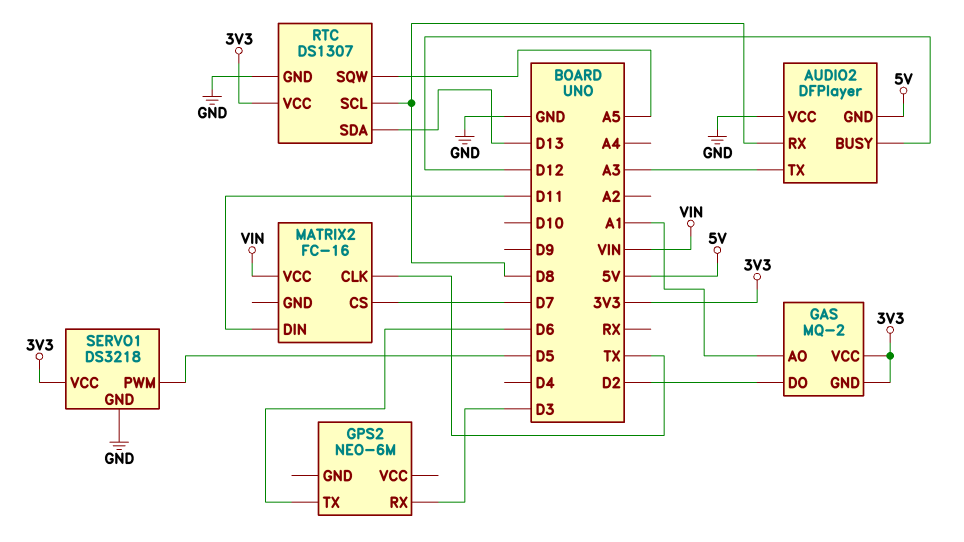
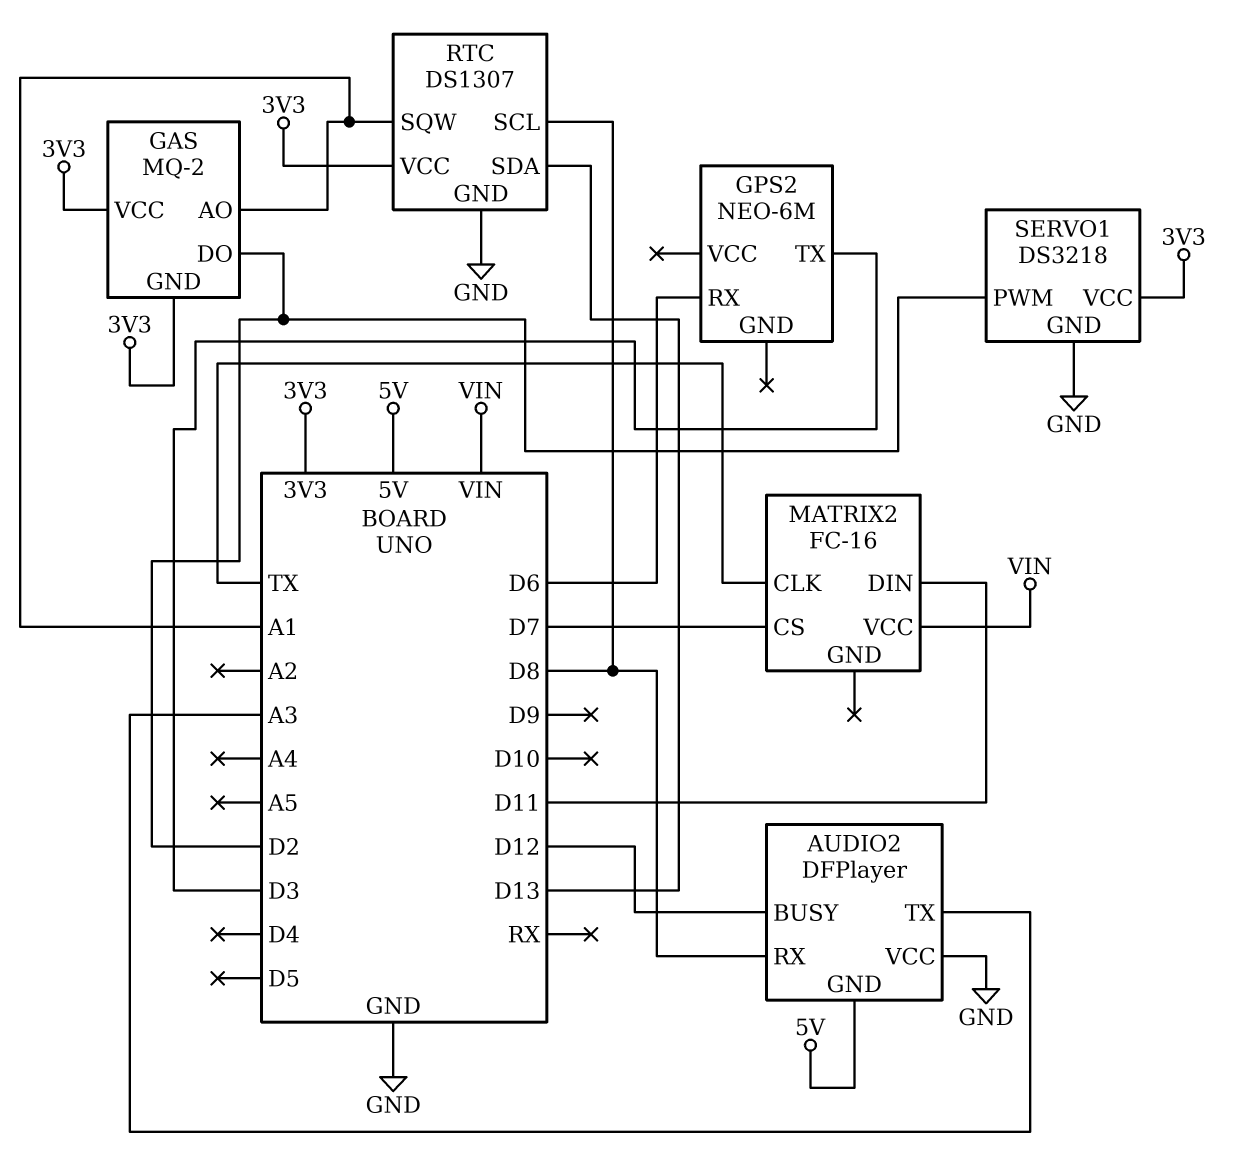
GPS2 pin RX: D3 -> D6
GPS2 pin TX: D6 -> D3
RTC pin SQW: A5 -> A1
SERVO1 pin PWM: D5 -> D2

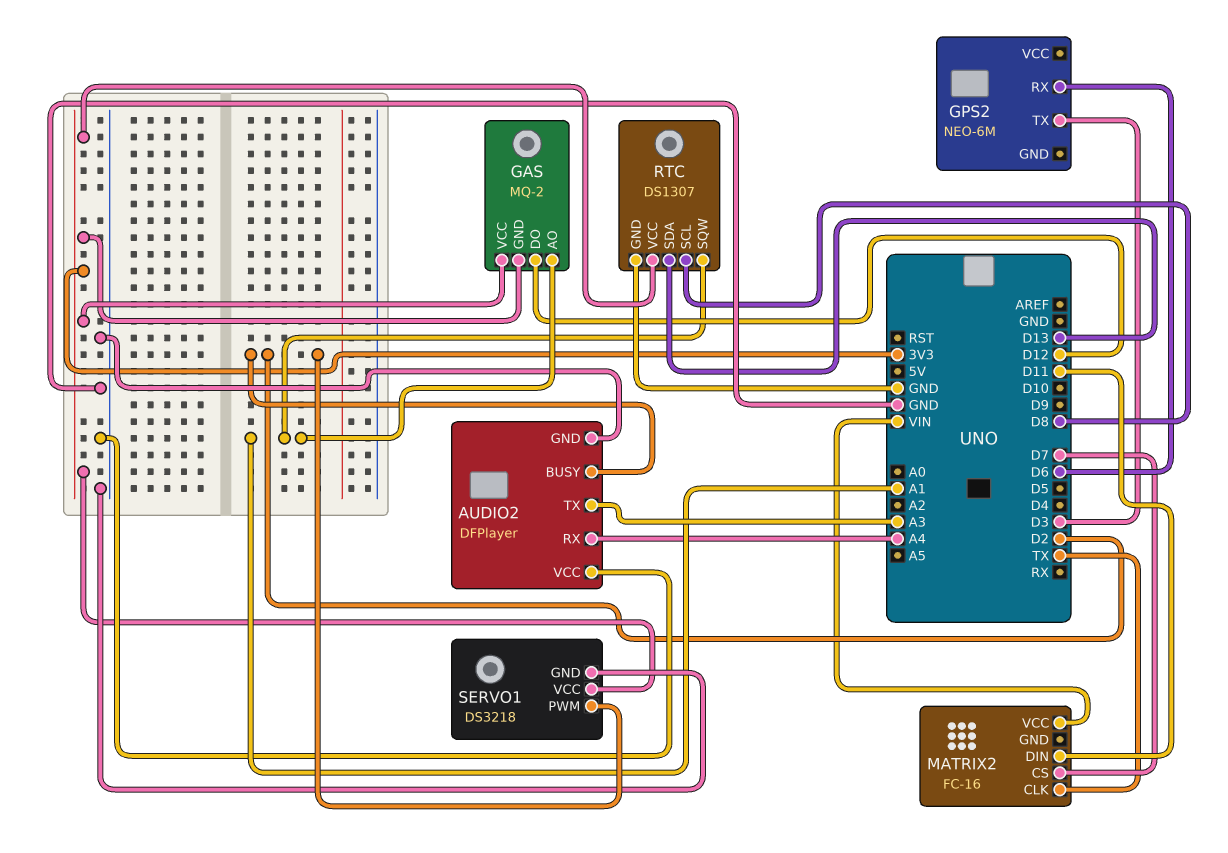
AUDIO2 pin BUSY: D12 -> D2
AUDIO2 pin GND: 5V -> GND
AUDIO2 pin RX: D8 -> A4
GAS pin DO: D2 -> D12

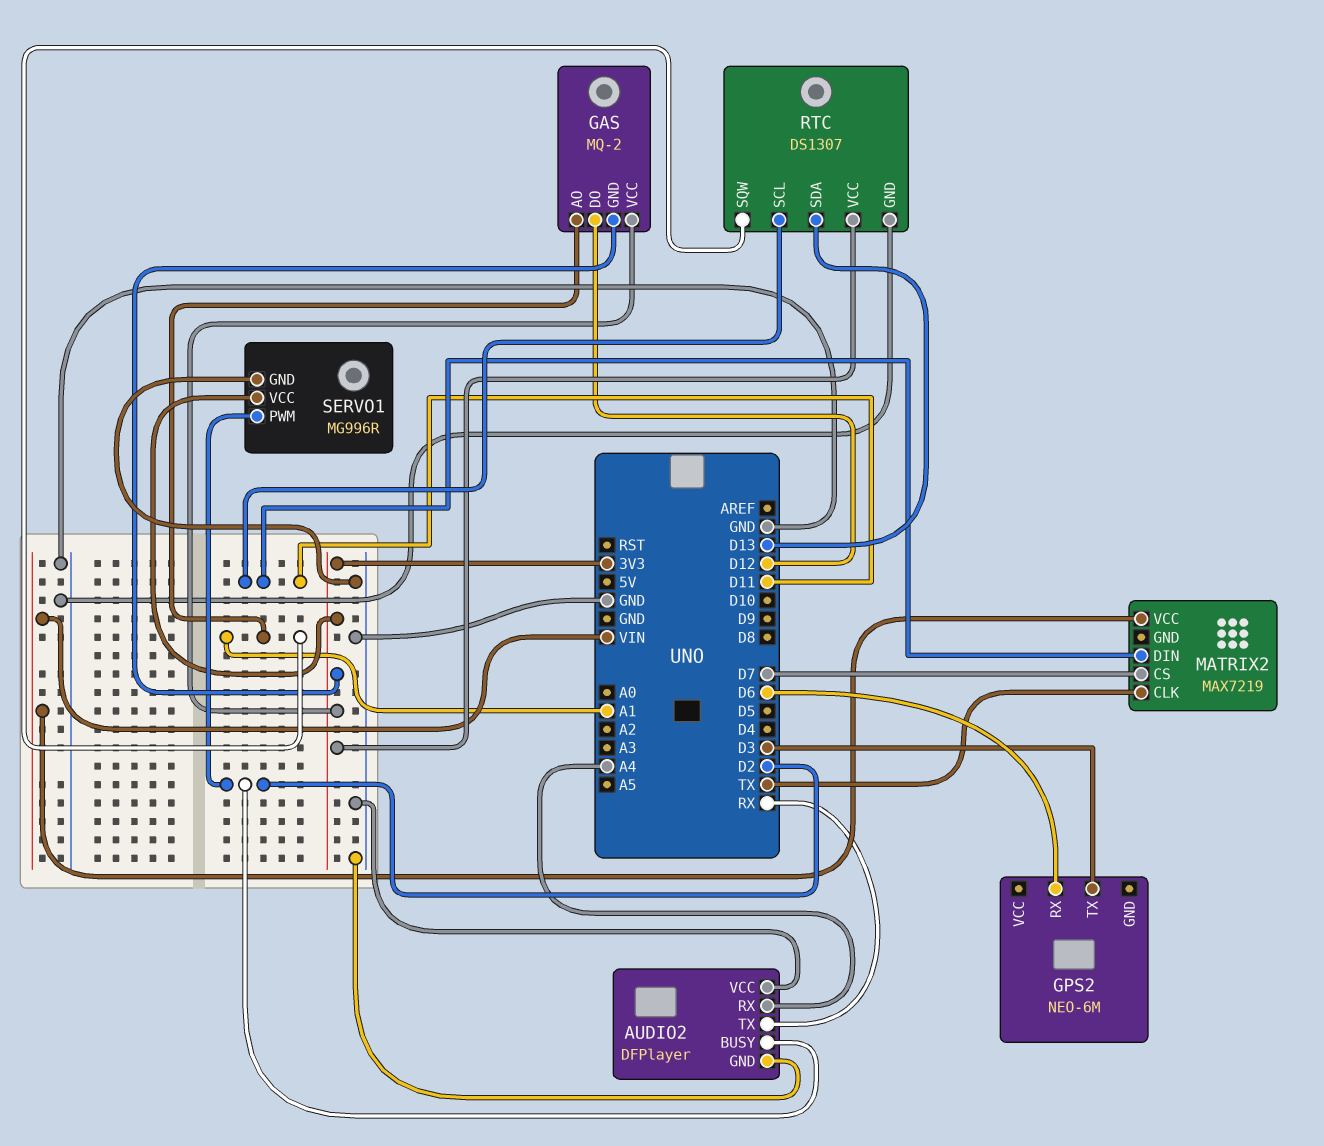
AUDIO2 pin TX: A3 -> RX
MATRIX2: FC-16 -> MAX7219
RTC pin SCL: D8 -> D11
SERVO1: DS3218 -> MG996R

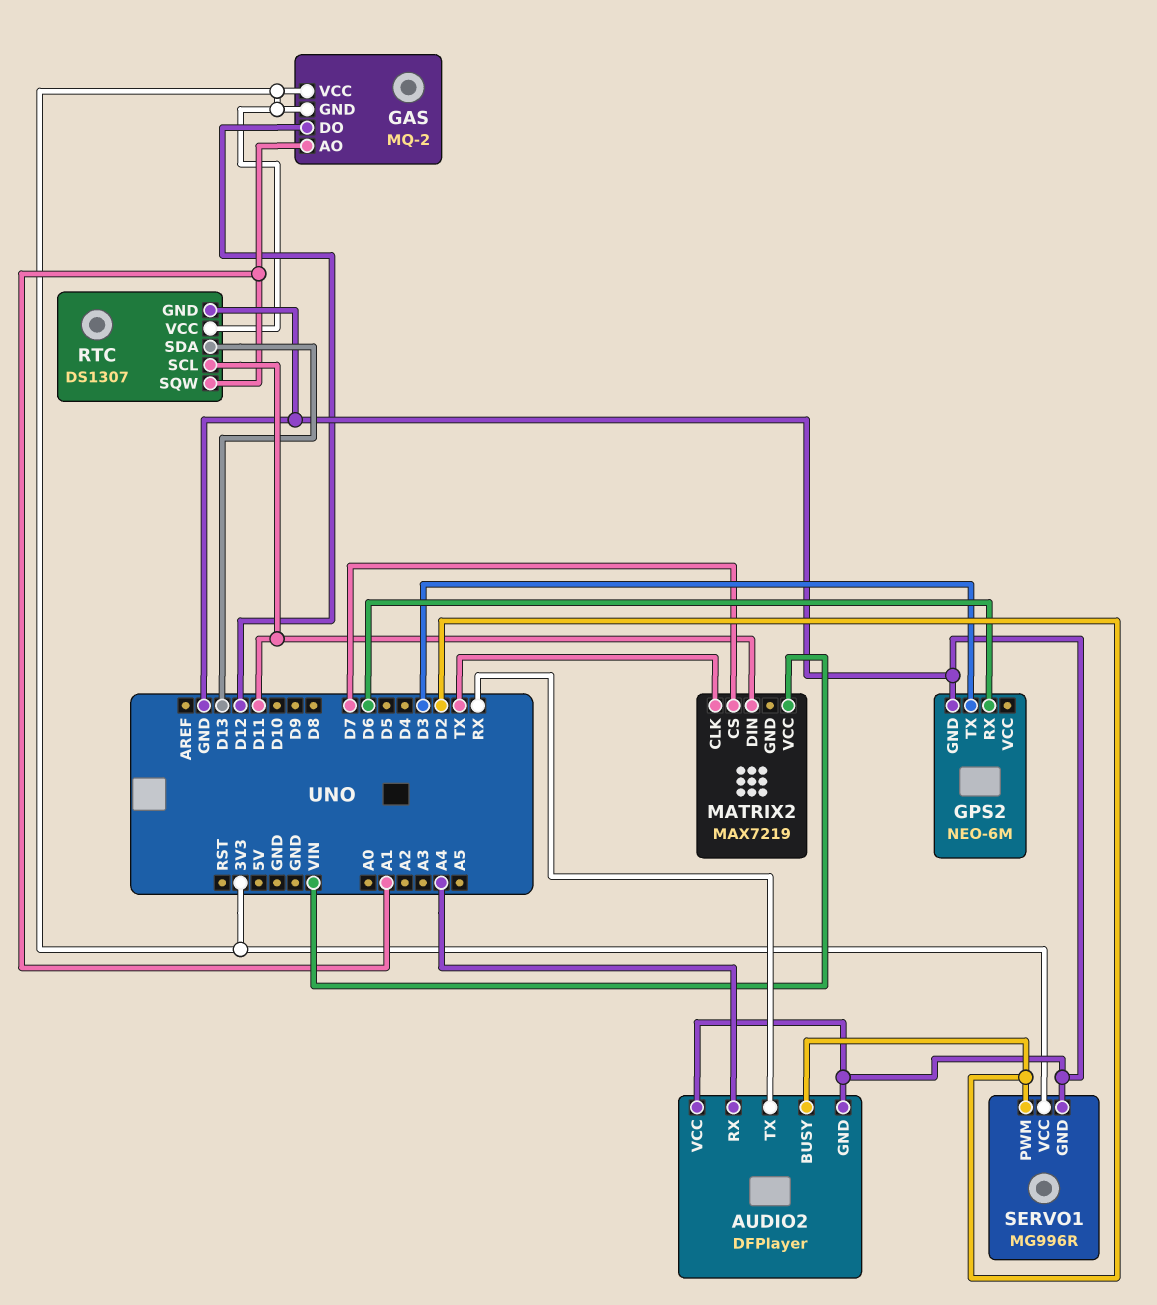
GPS2 pin GND: none -> GND

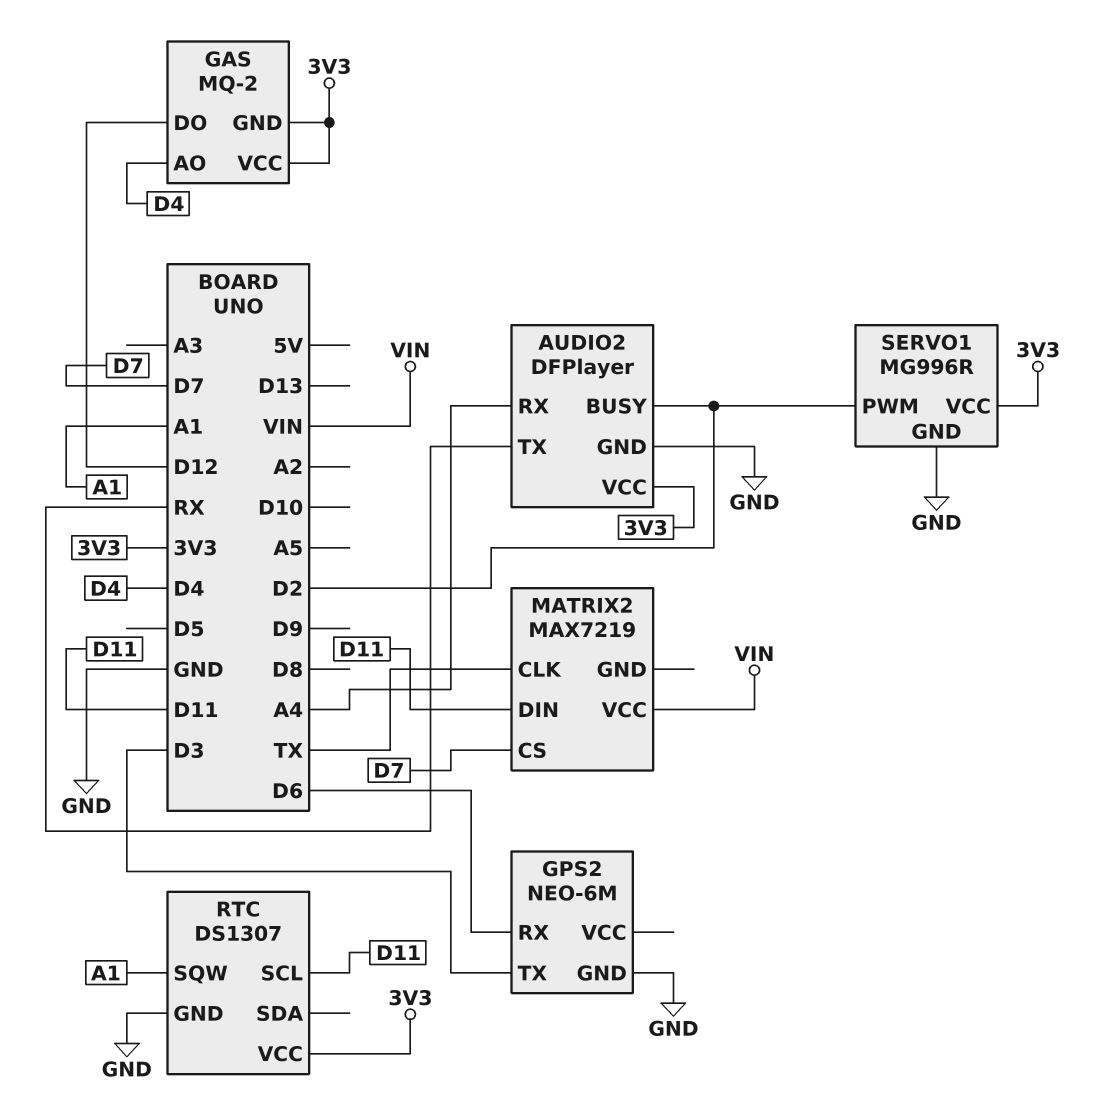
AUDIO2 pin VCC: GND -> 3V3
GAS pin AO: A1 -> D4
RTC pin SDA: D13 -> none

